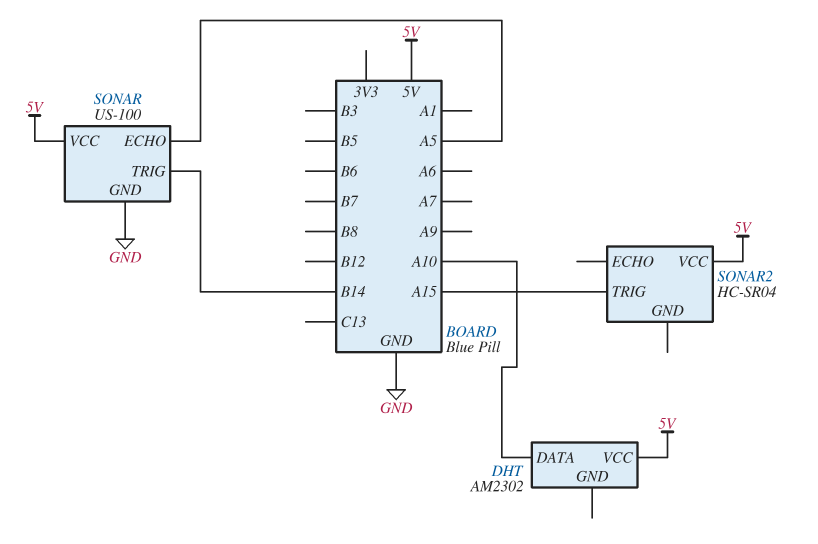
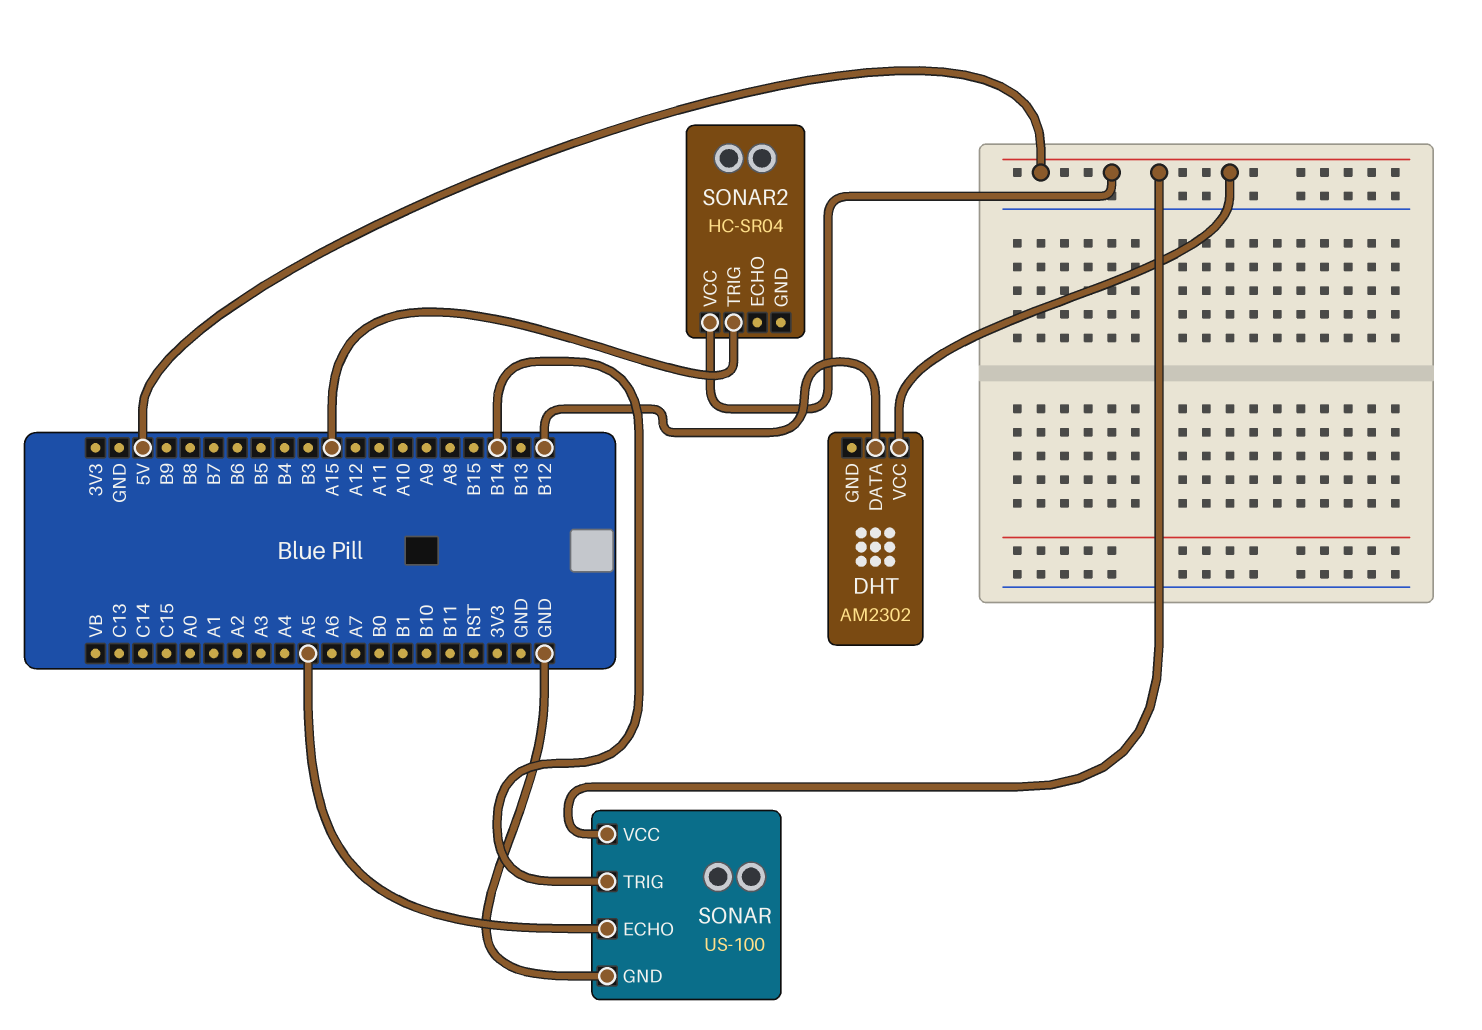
DHT pin DATA: A10 -> B12

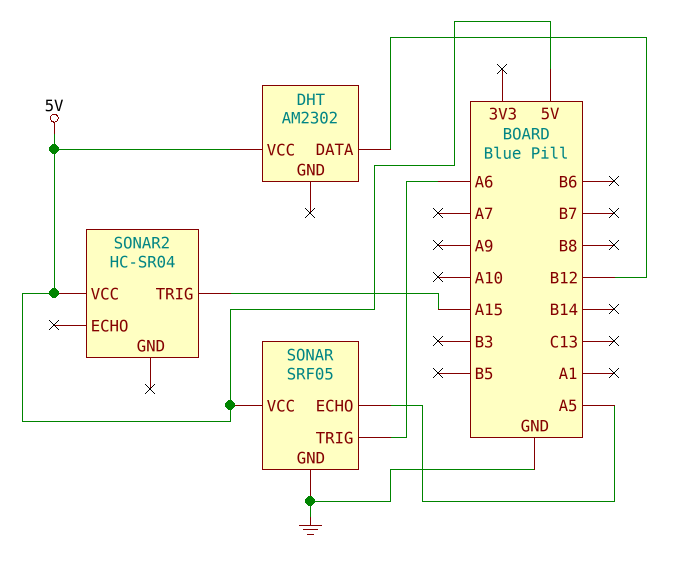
SONAR: US-100 -> SRF05
SONAR pin TRIG: B14 -> A6

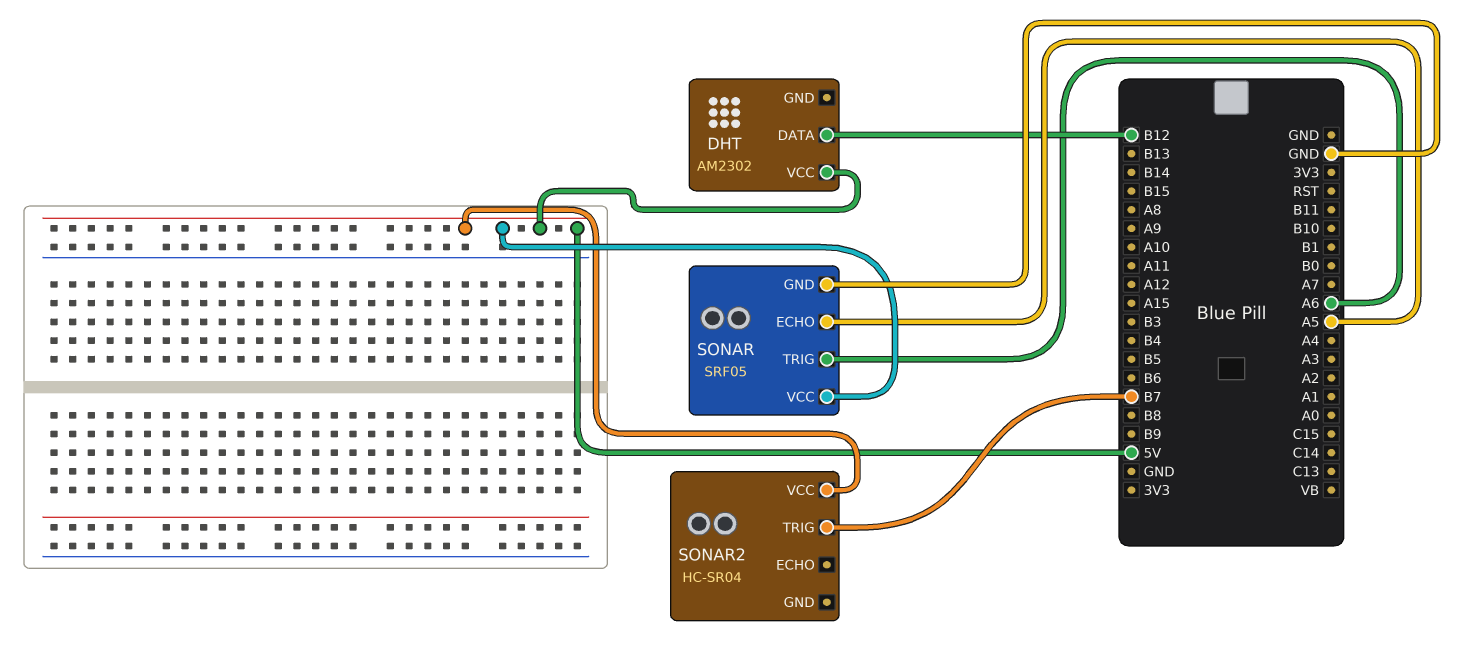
SONAR2 pin TRIG: A15 -> B7

